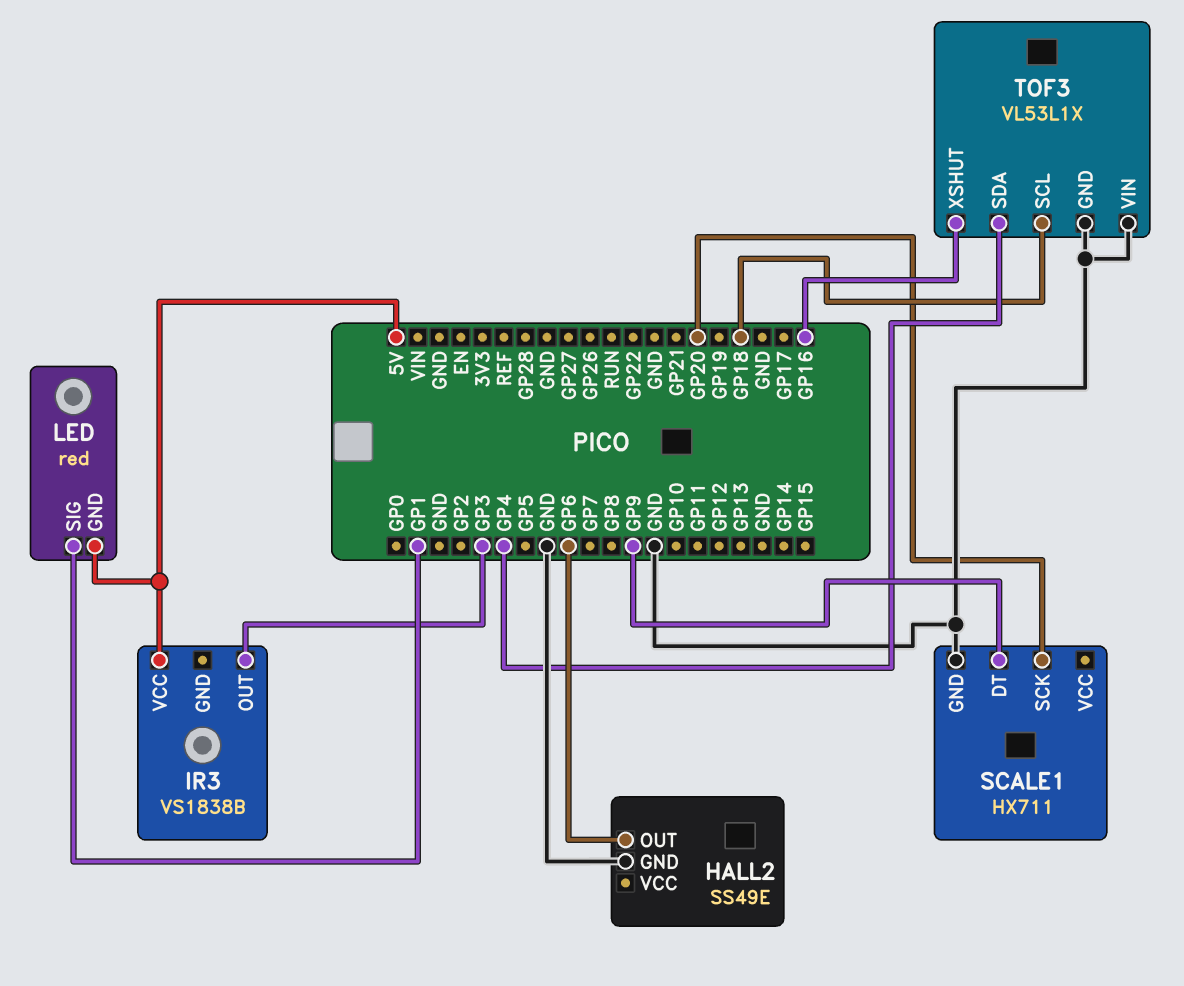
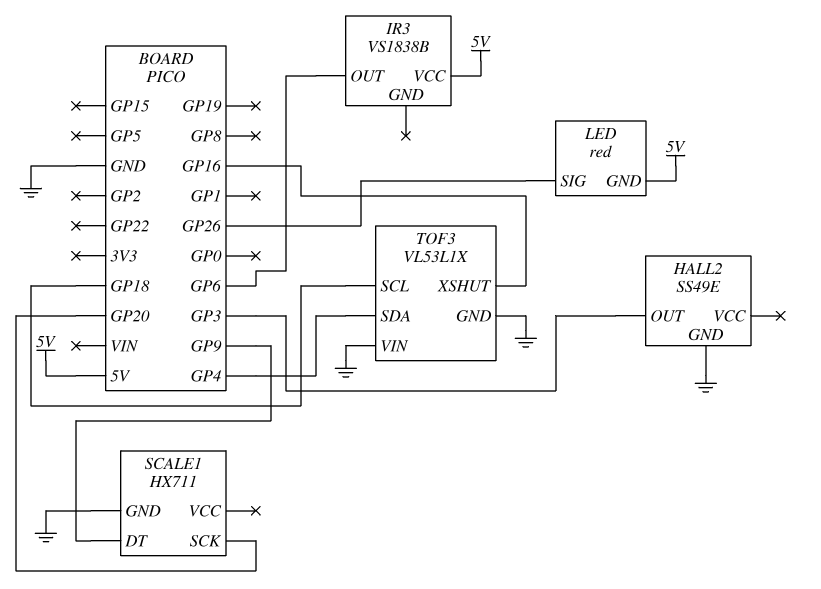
HALL2 pin OUT: GP6 -> GP3
IR3 pin OUT: GP3 -> GP6
LED pin SIG: GP1 -> GP26

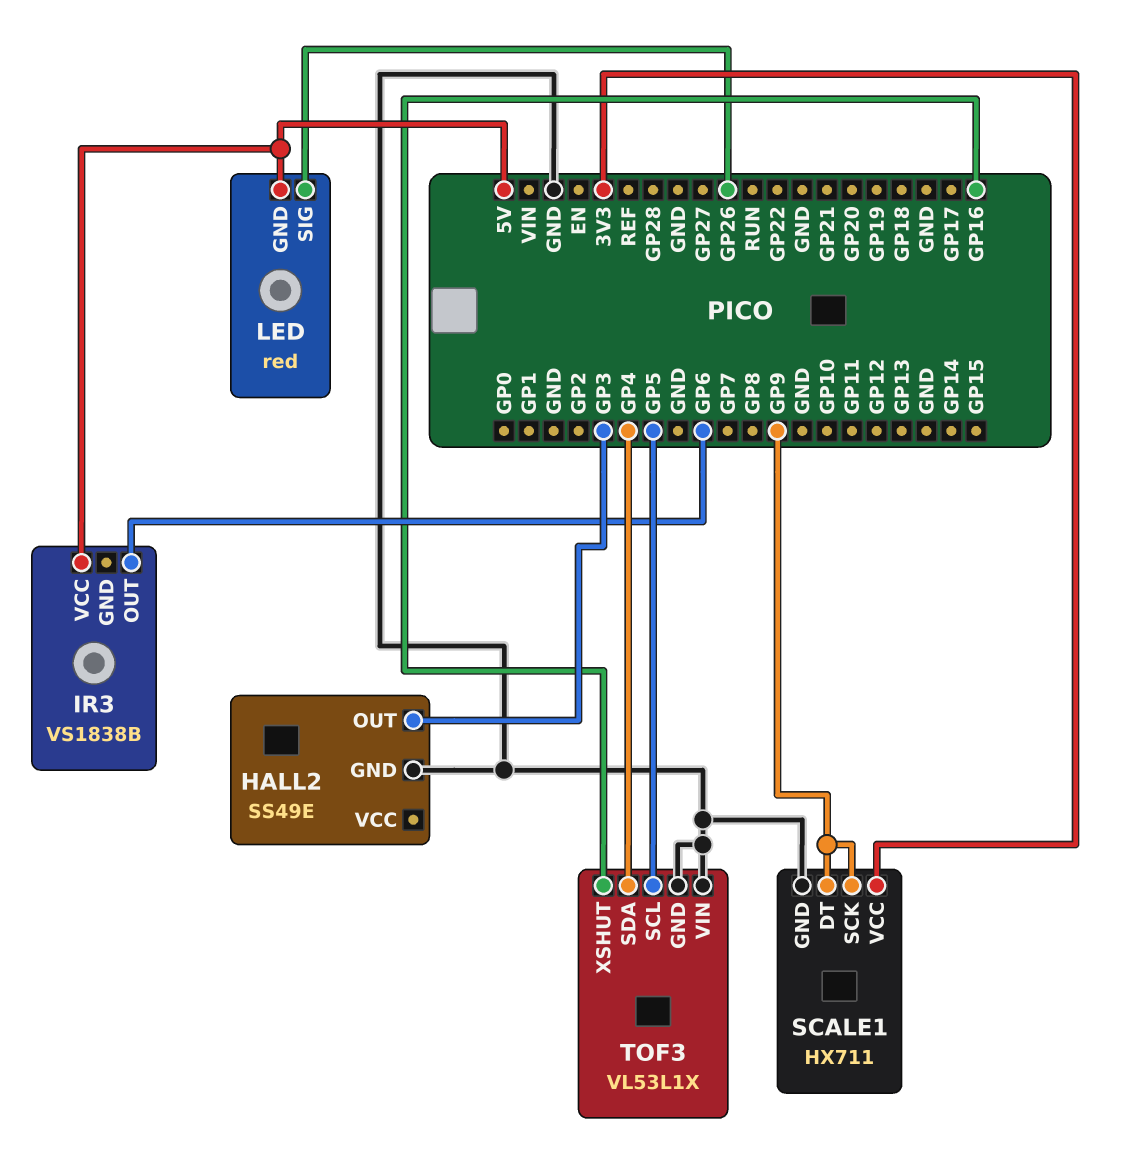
SCALE1 pin SCK: GP20 -> GP9
SCALE1 pin VCC: none -> 3V3
TOF3 pin SCL: GP18 -> GP5

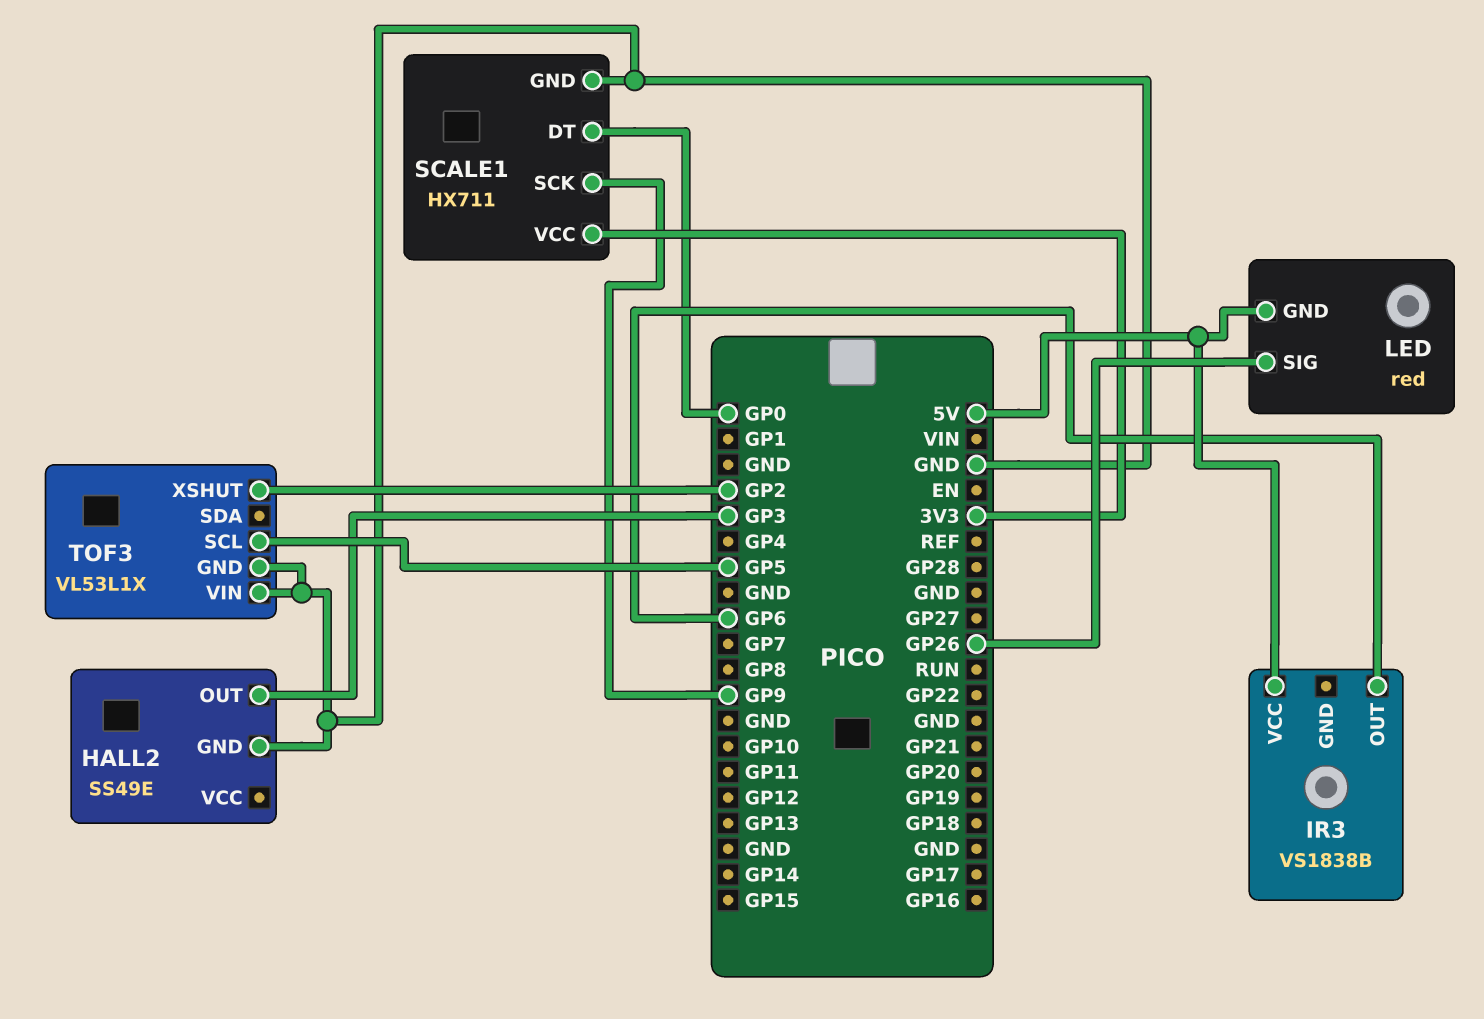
SCALE1 pin DT: GP9 -> GP0
TOF3 pin SDA: GP4 -> none
TOF3 pin XSHUT: GP16 -> GP2

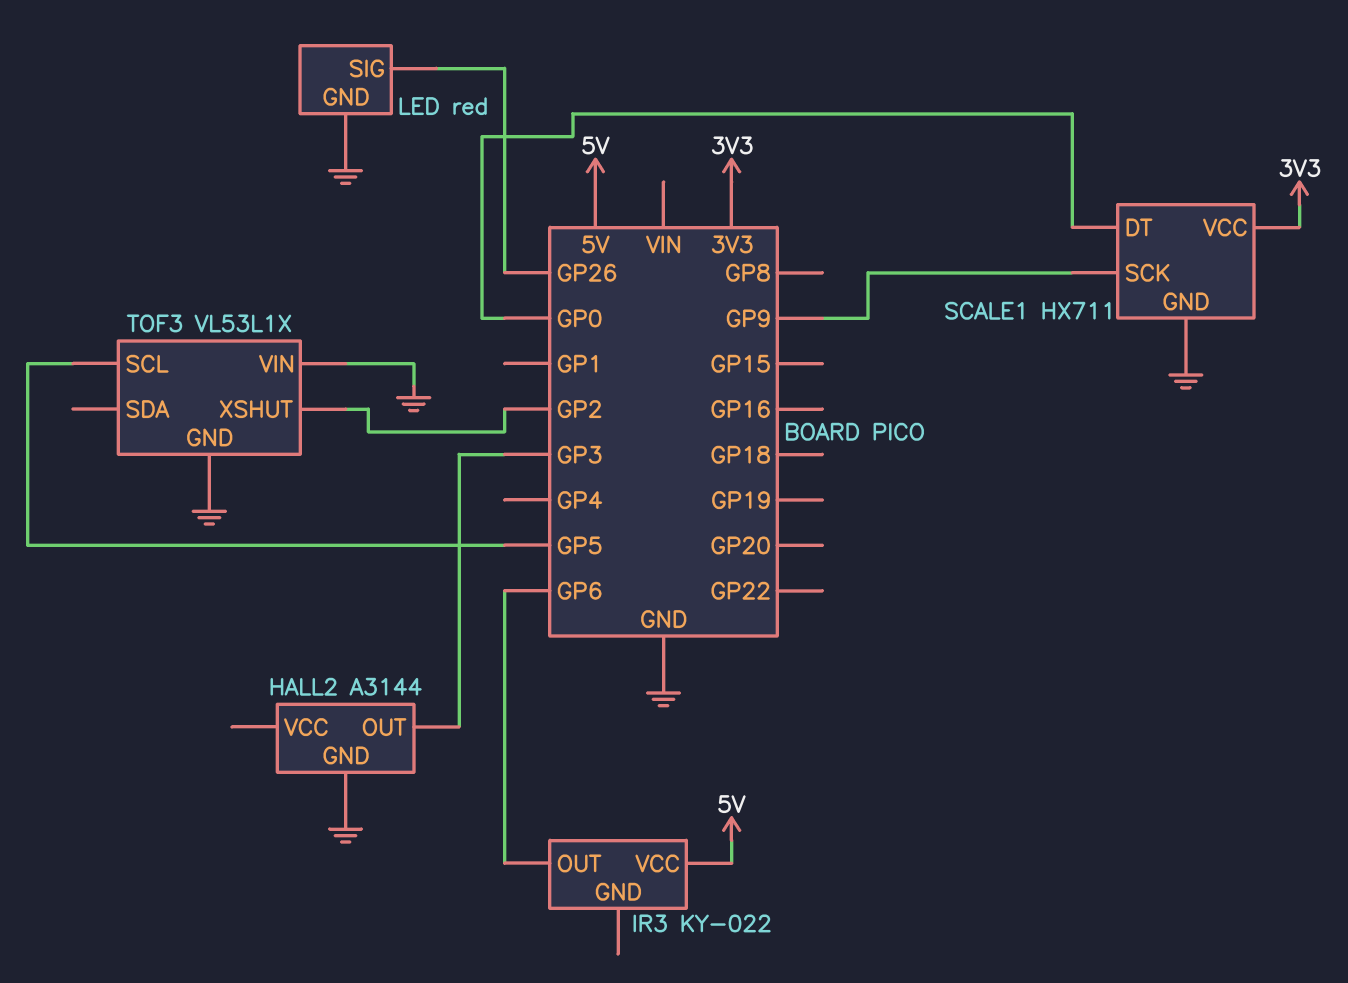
HALL2: SS49E -> A3144
IR3: VS1838B -> KY-022
LED pin GND: 5V -> GND

